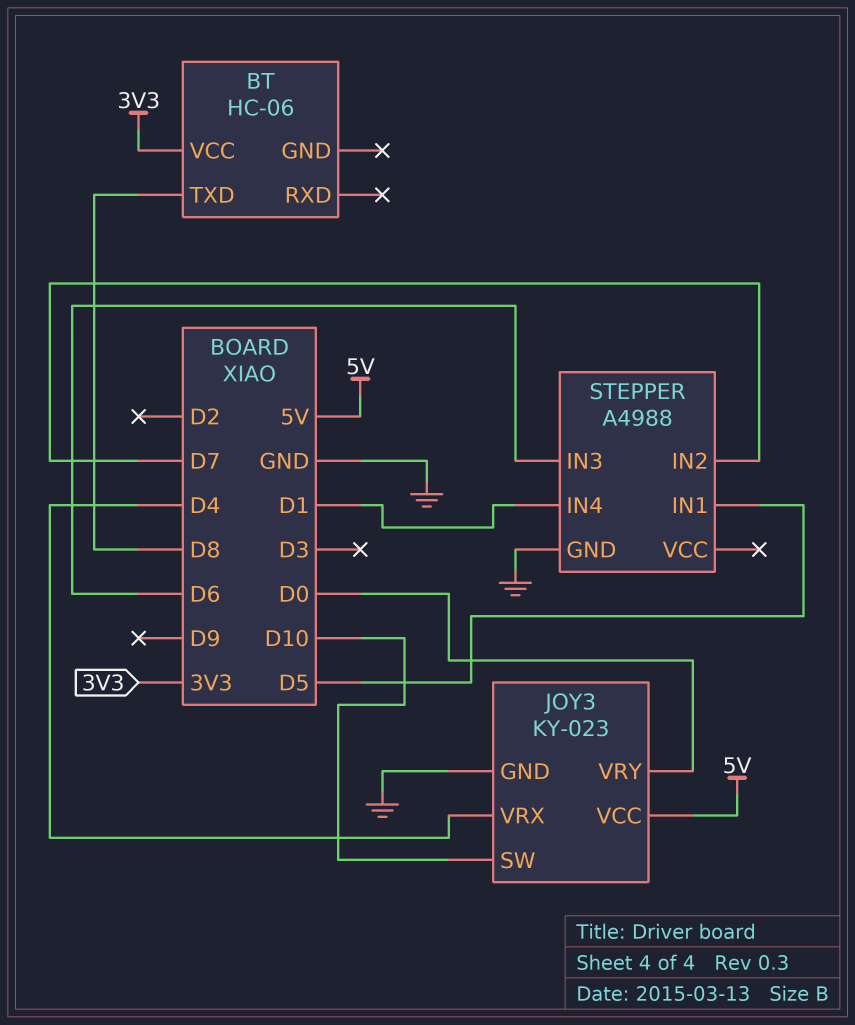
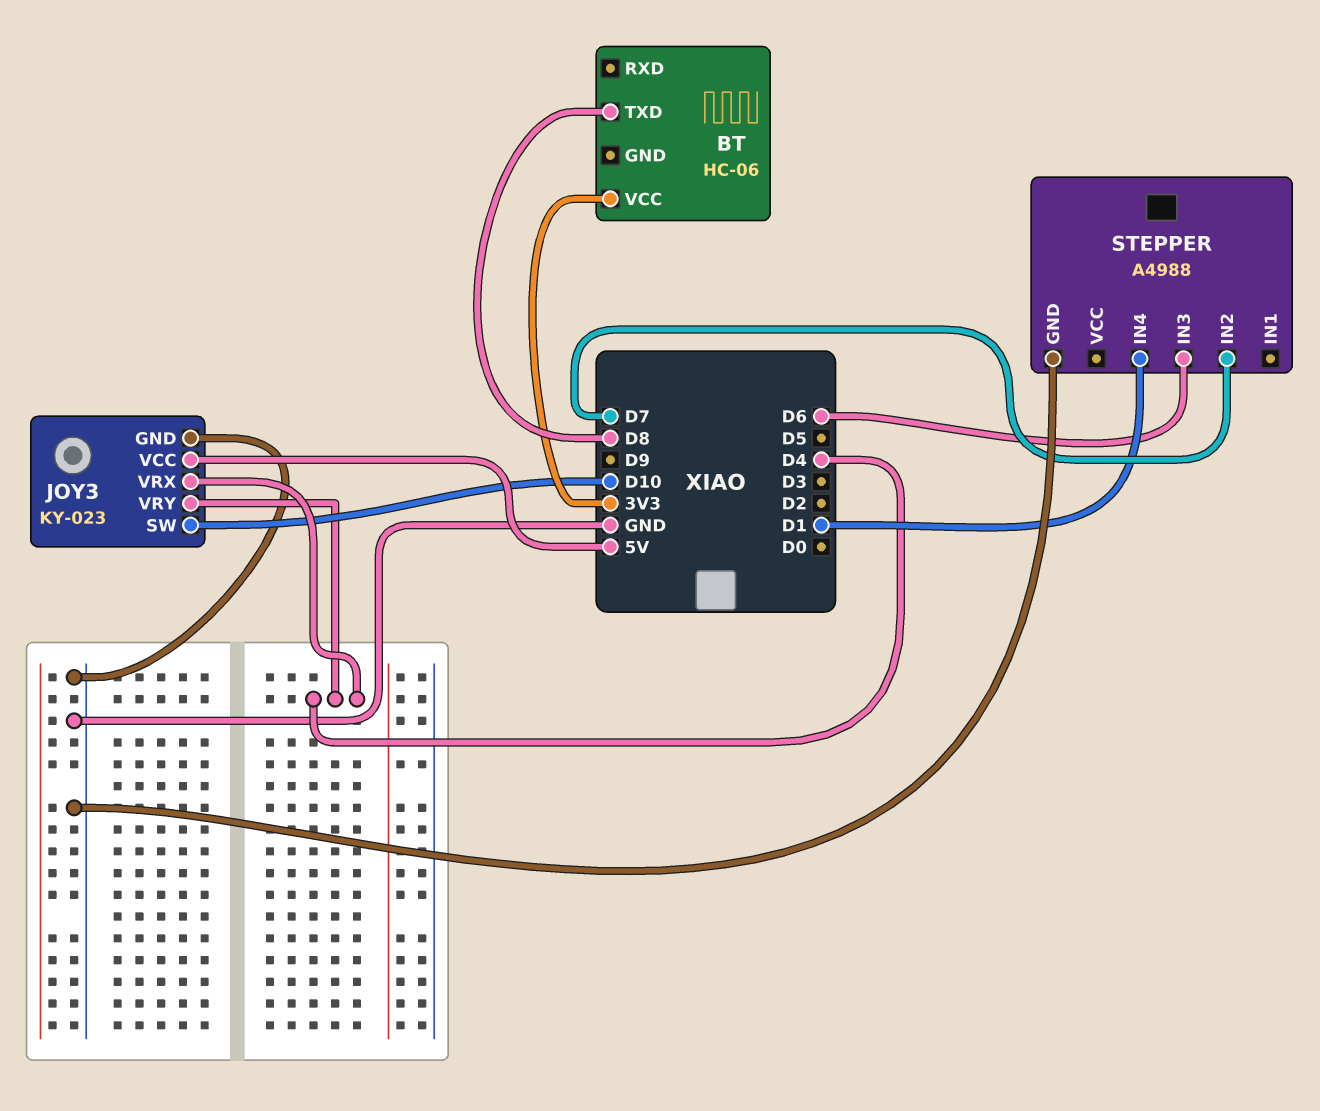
JOY3 pin VRY: D0 -> D4
STEPPER pin IN1: D5 -> none

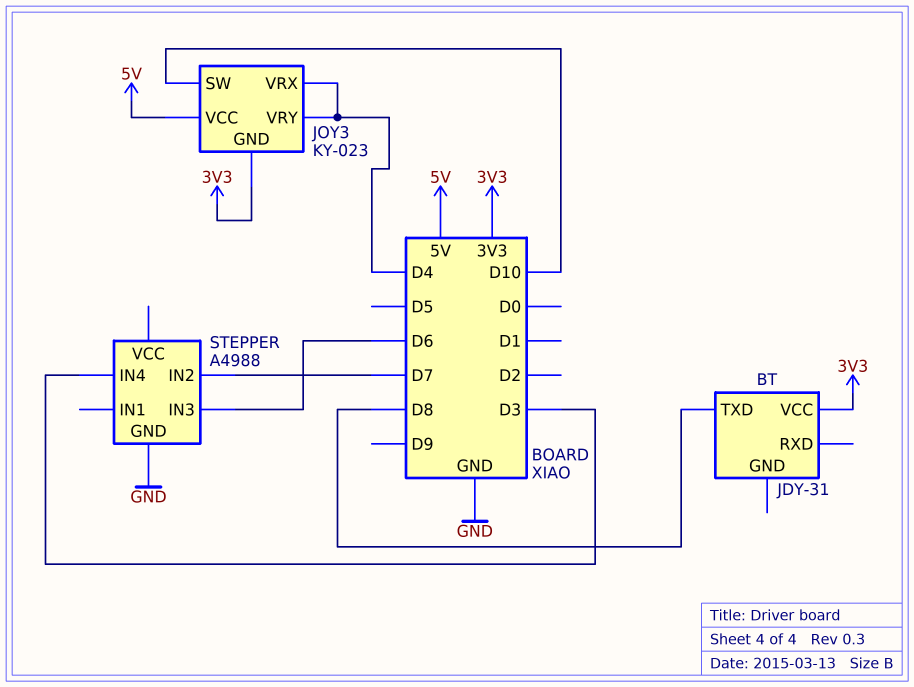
BT: HC-06 -> JDY-31
JOY3 pin GND: GND -> 3V3
STEPPER pin IN4: D1 -> D3

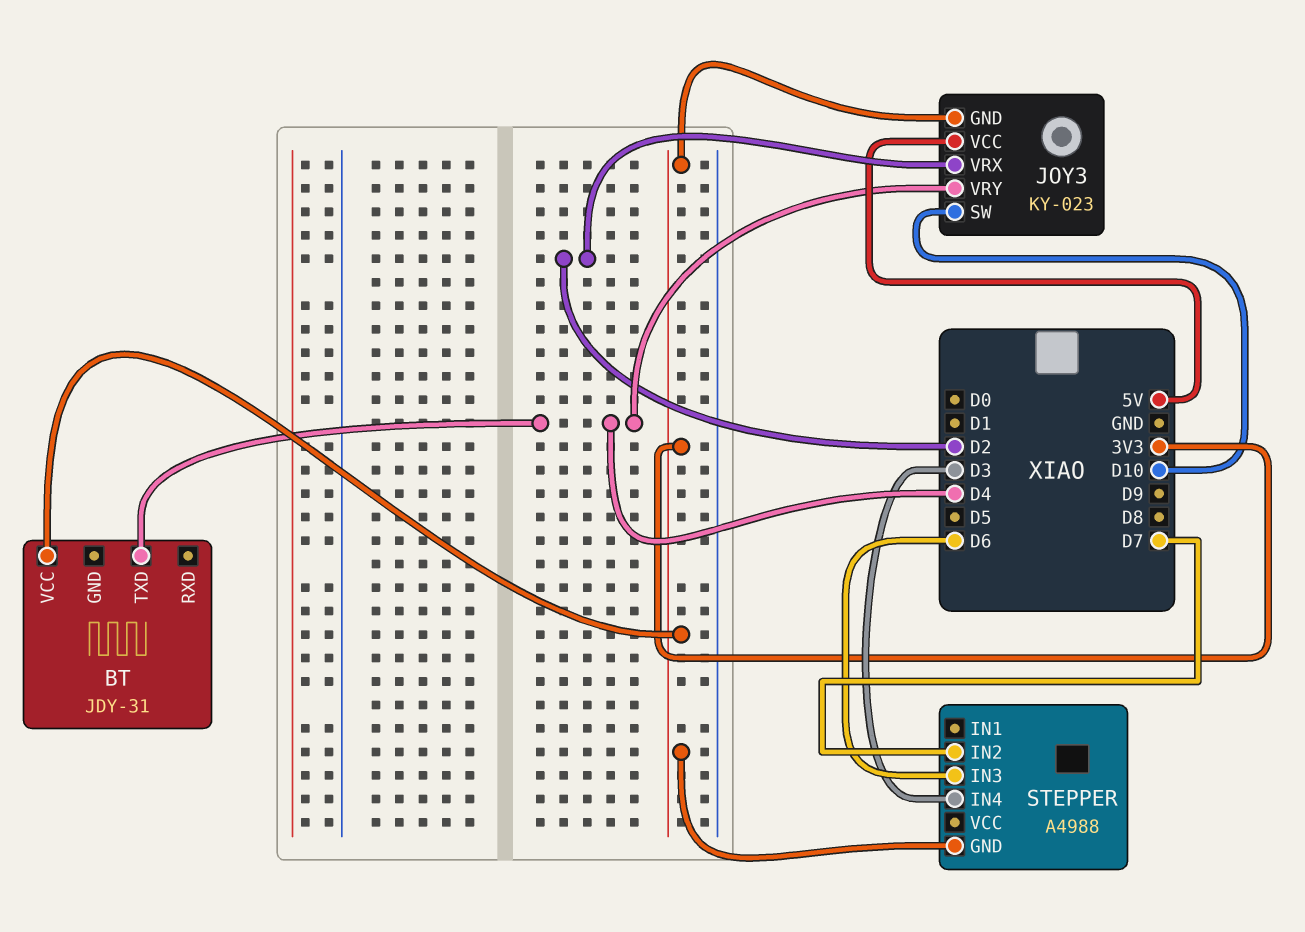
BT pin TXD: D8 -> D4
JOY3 pin VRX: D4 -> D2
STEPPER pin GND: GND -> 3V3

